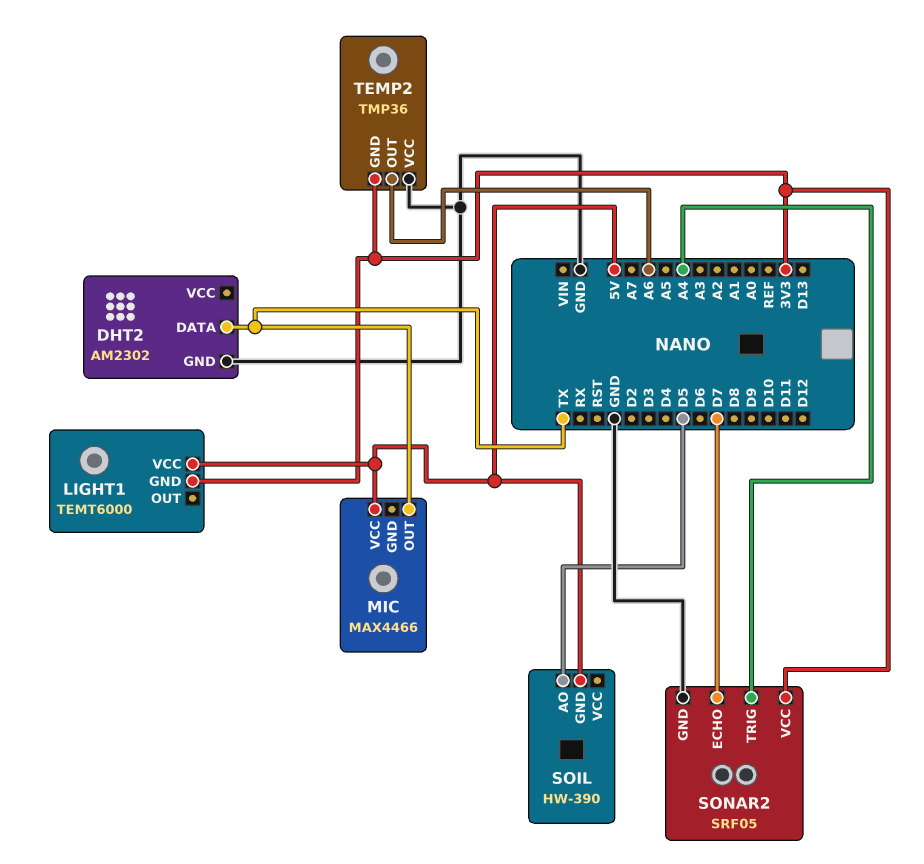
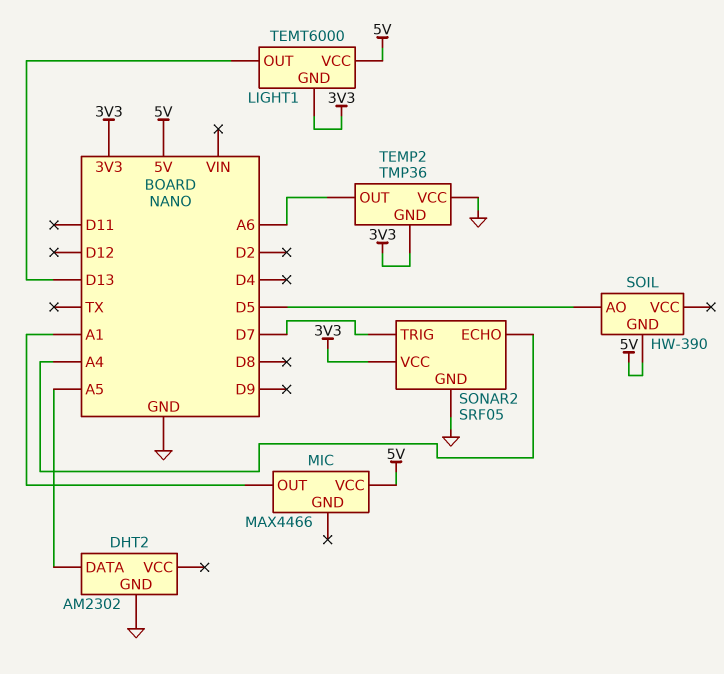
DHT2 pin DATA: TX -> A5
LIGHT1 pin OUT: none -> D13
MIC pin OUT: TX -> A1
SONAR2 pin ECHO: D7 -> A4
SONAR2 pin TRIG: A4 -> D7

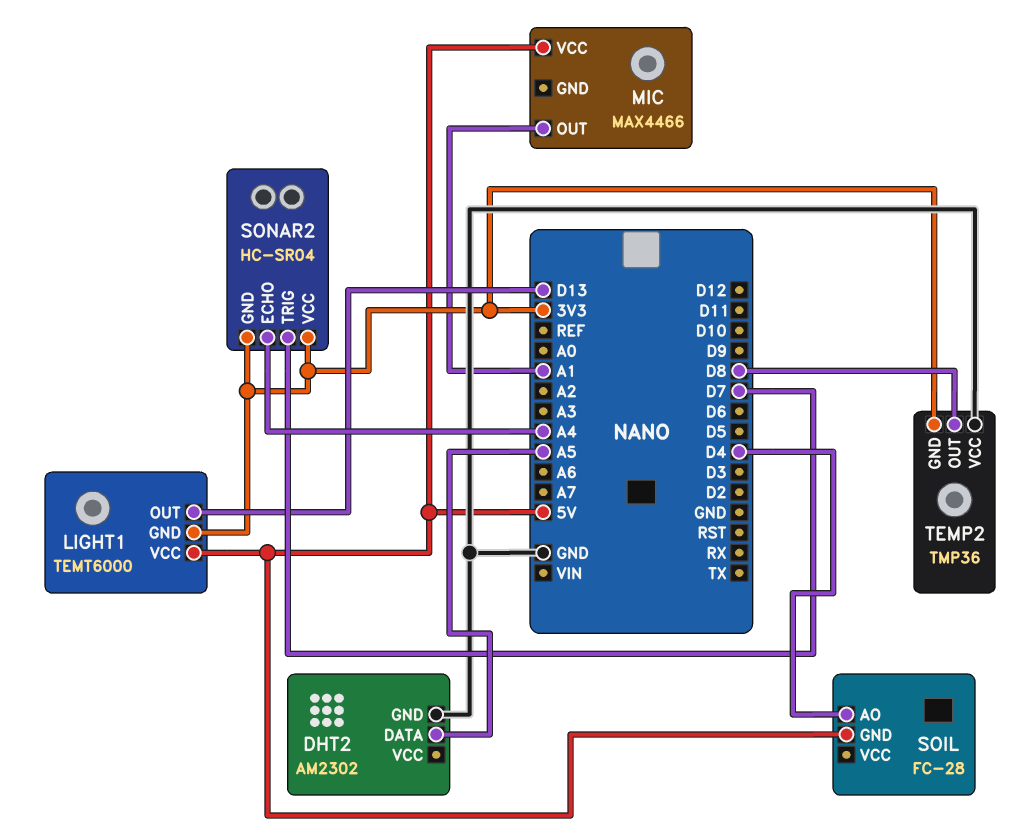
SOIL: HW-390 -> FC-28
SOIL pin AO: D5 -> D4
SONAR2: SRF05 -> HC-SR04
SONAR2 pin GND: GND -> 3V3
TEMP2 pin OUT: A6 -> D8

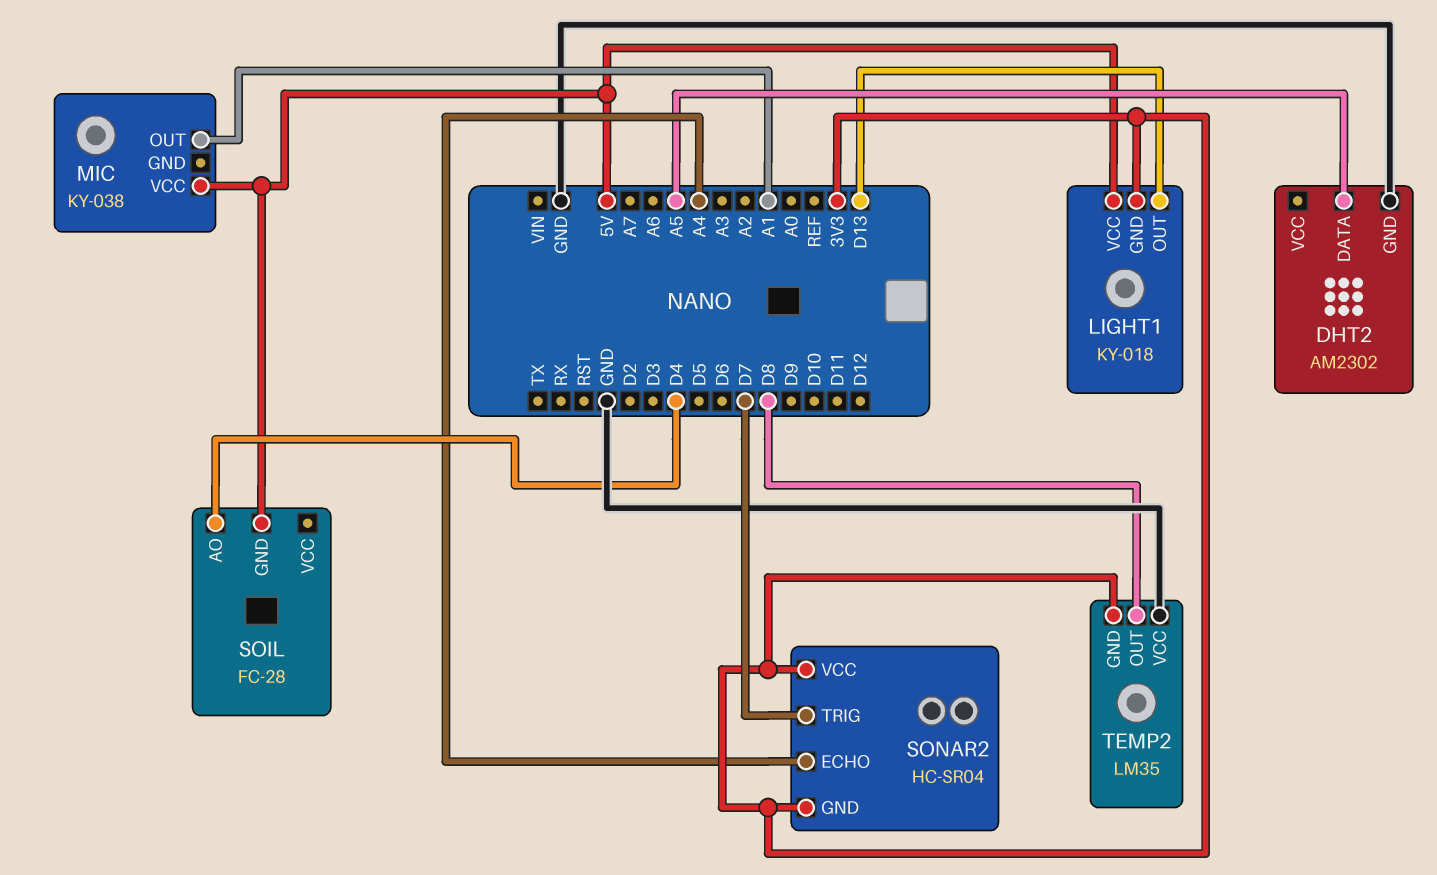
LIGHT1: TEMT6000 -> KY-018
MIC: MAX4466 -> KY-038
TEMP2: TMP36 -> LM35

